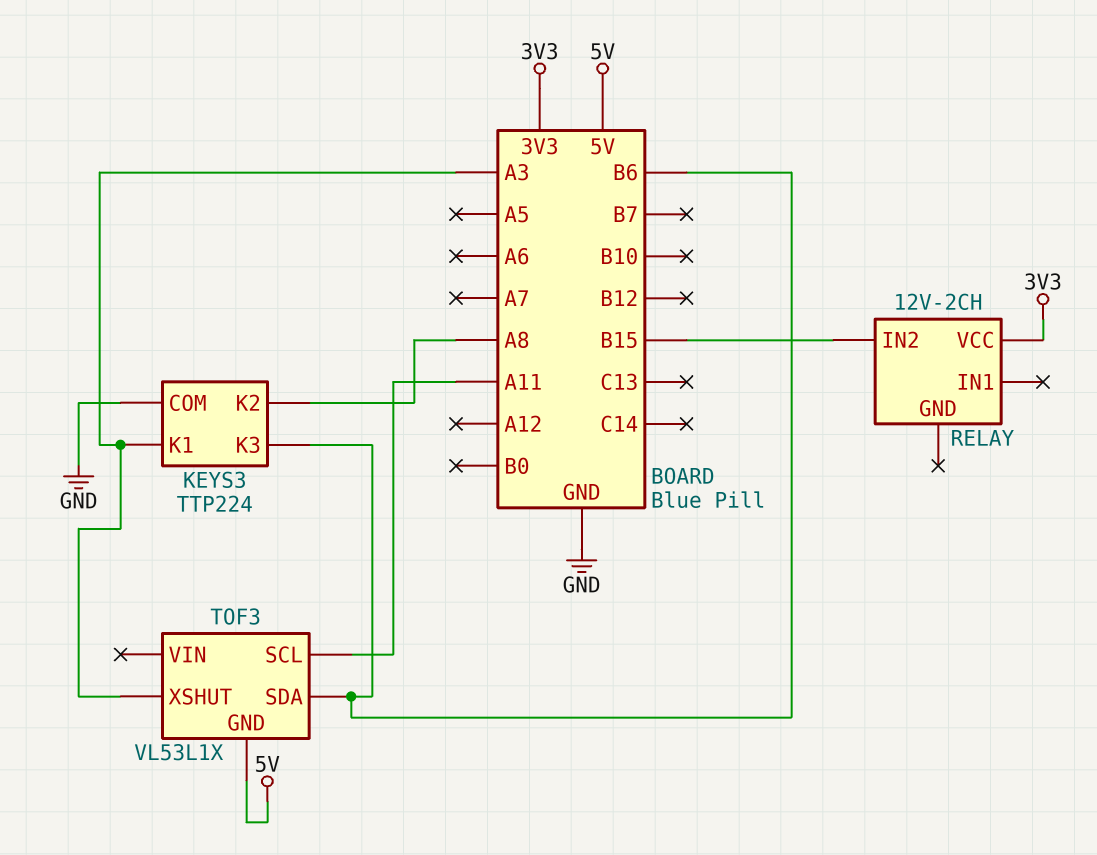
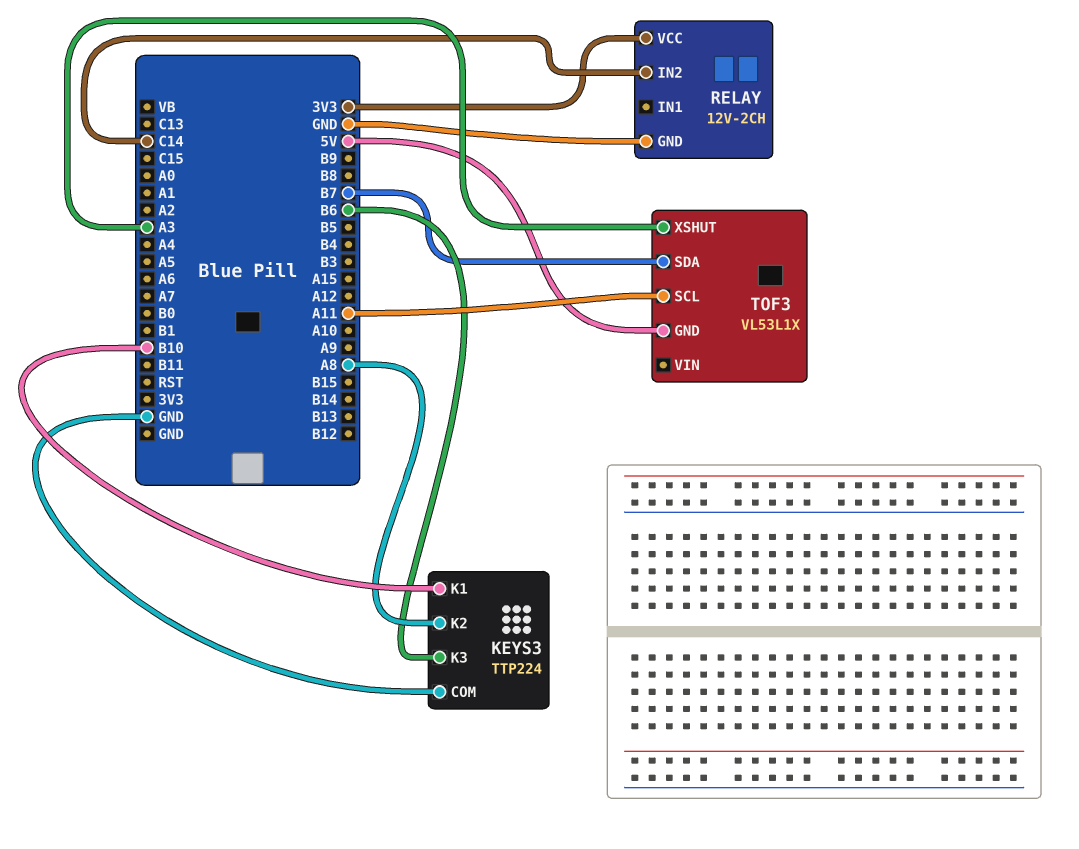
KEYS3 pin K1: A3 -> B10
RELAY pin GND: none -> GND
RELAY pin IN2: B15 -> C14
TOF3 pin SDA: B6 -> B7

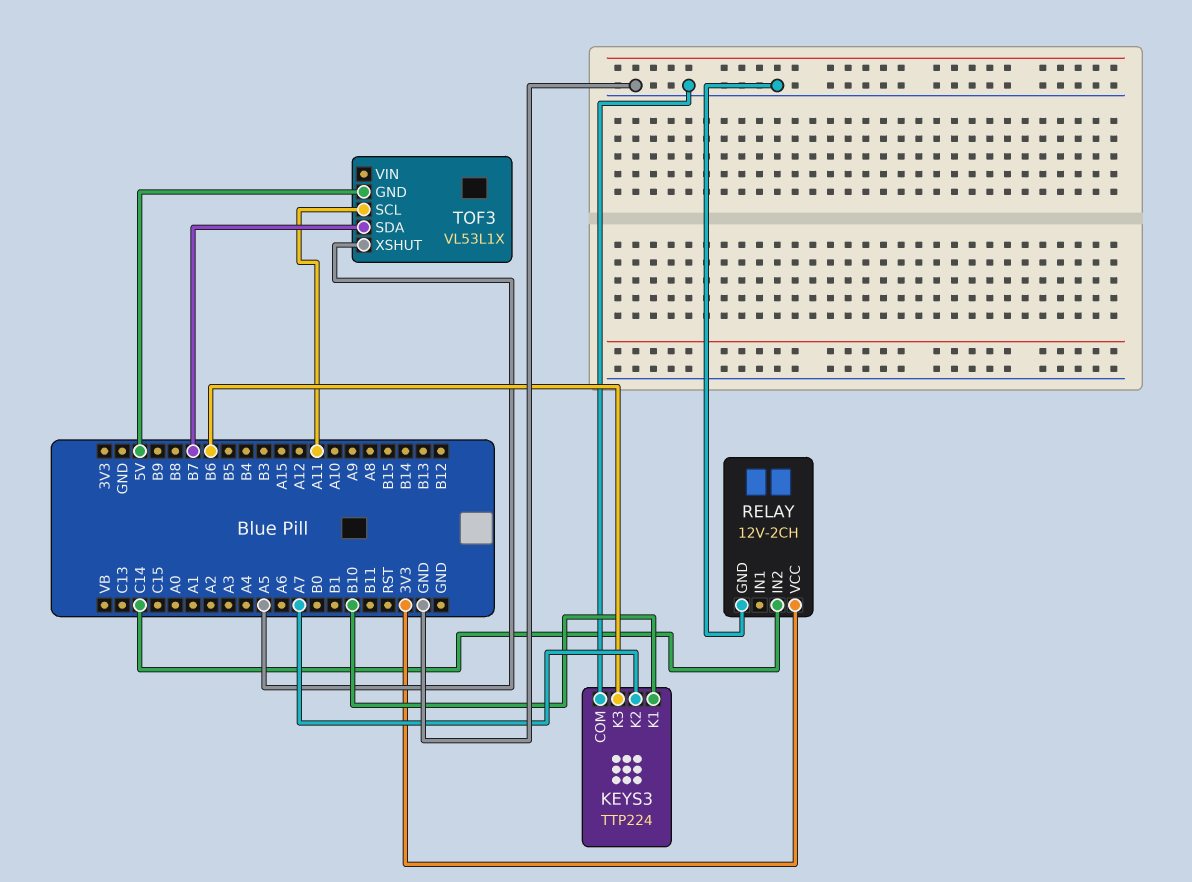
KEYS3 pin K2: A8 -> A7
TOF3 pin XSHUT: A3 -> A5

